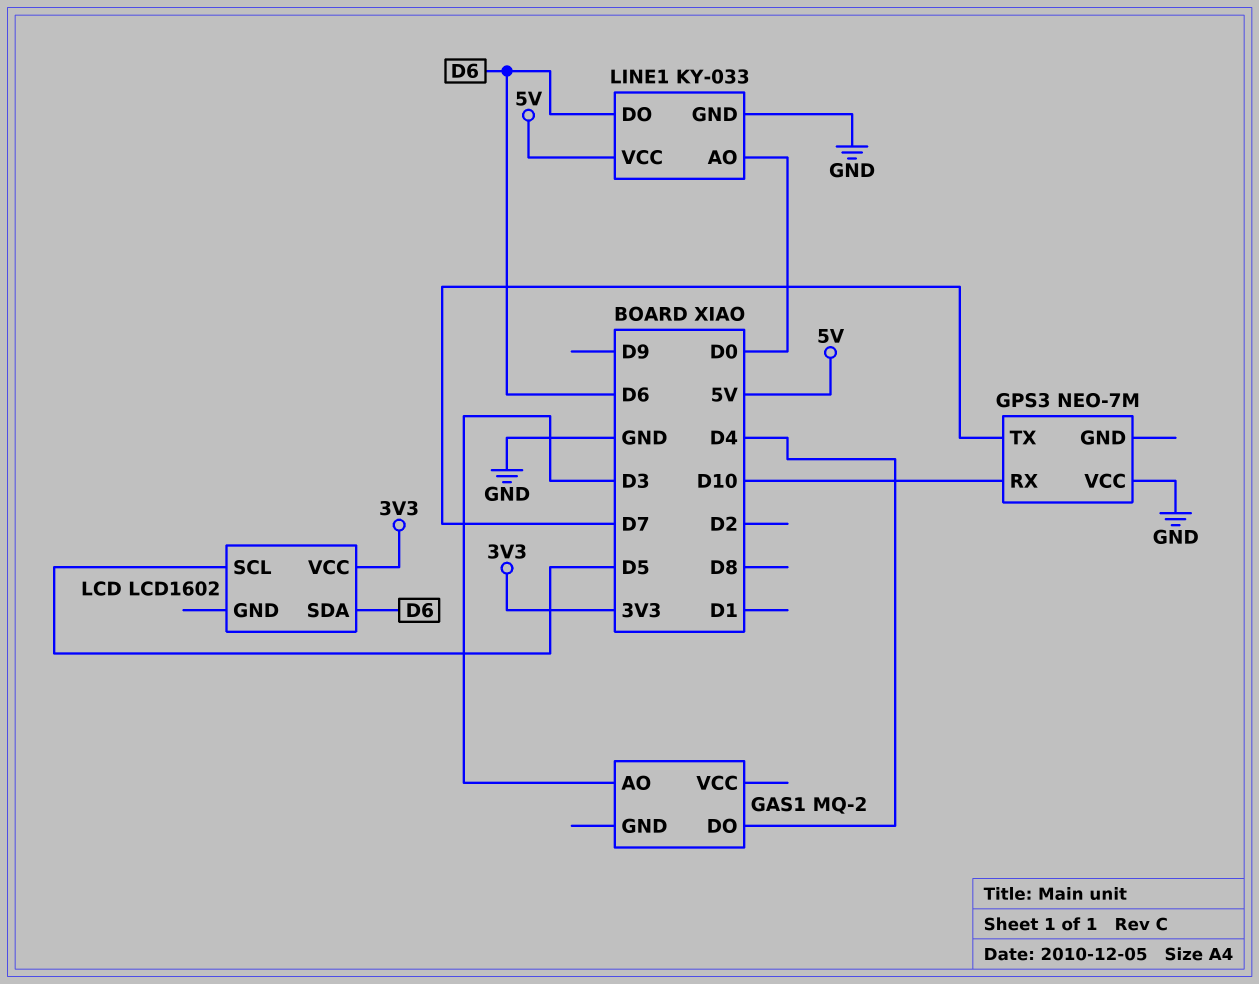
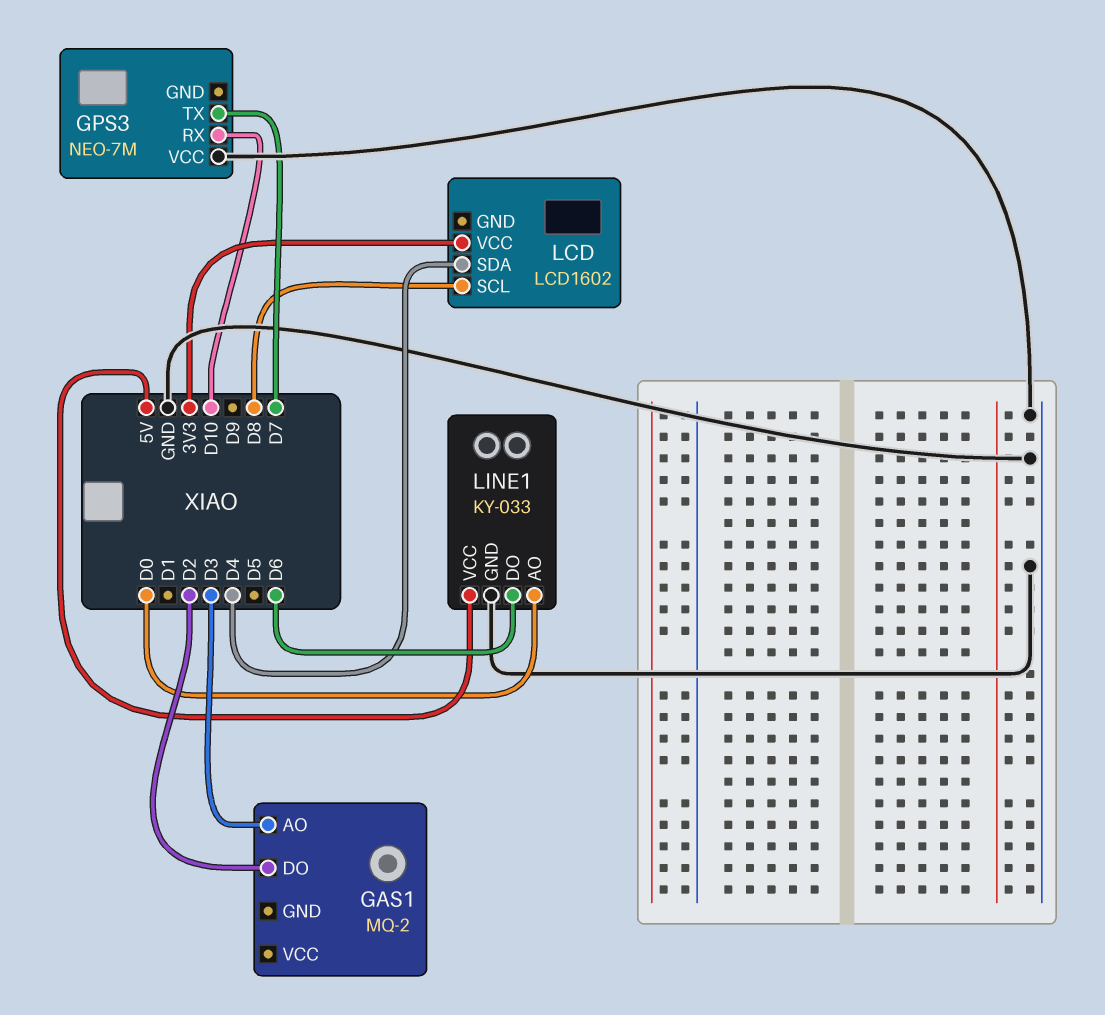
GAS1 pin DO: D4 -> D2
LCD pin SCL: D5 -> D8
LCD pin SDA: D6 -> D4

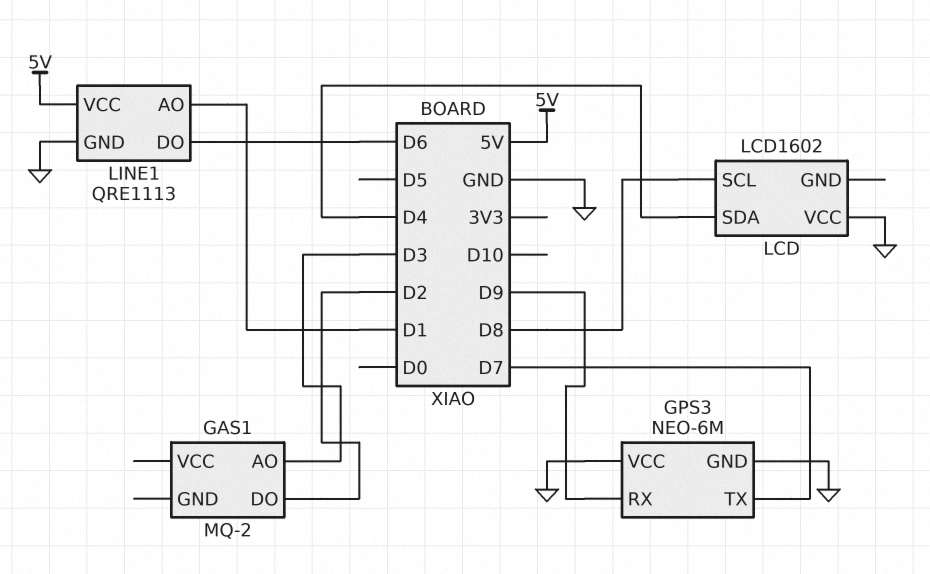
GPS3: NEO-7M -> NEO-6M
GPS3 pin GND: none -> GND
GPS3 pin RX: D10 -> D9
LCD pin VCC: 3V3 -> GND
LINE1: KY-033 -> QRE1113
LINE1 pin AO: D0 -> D1

